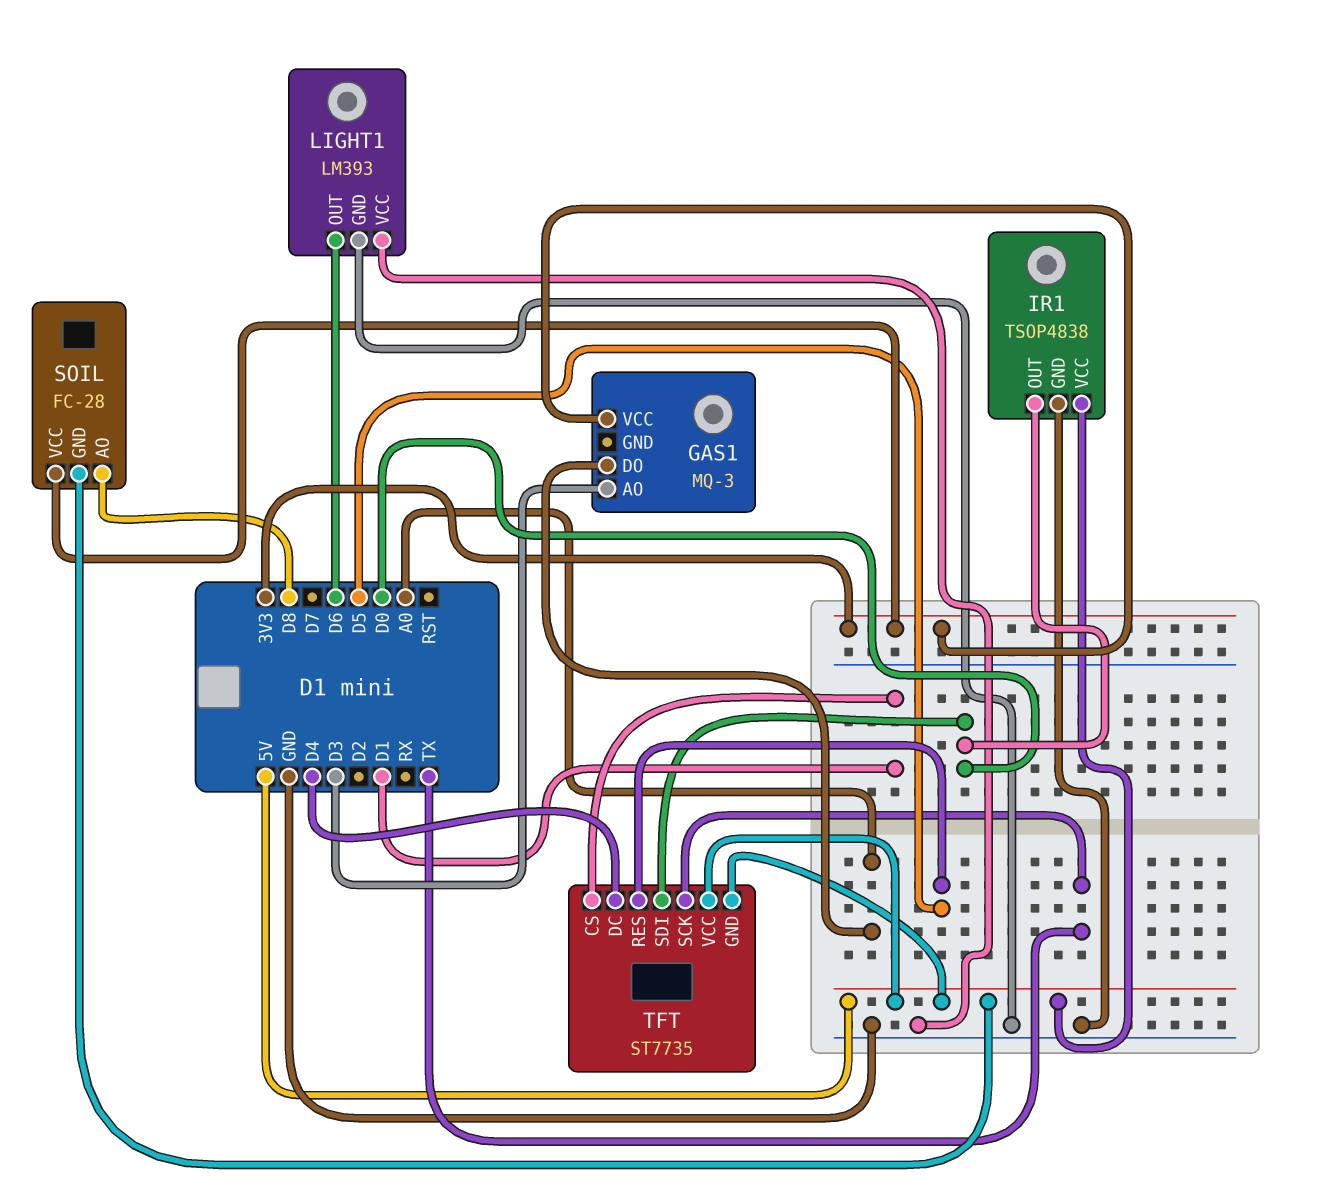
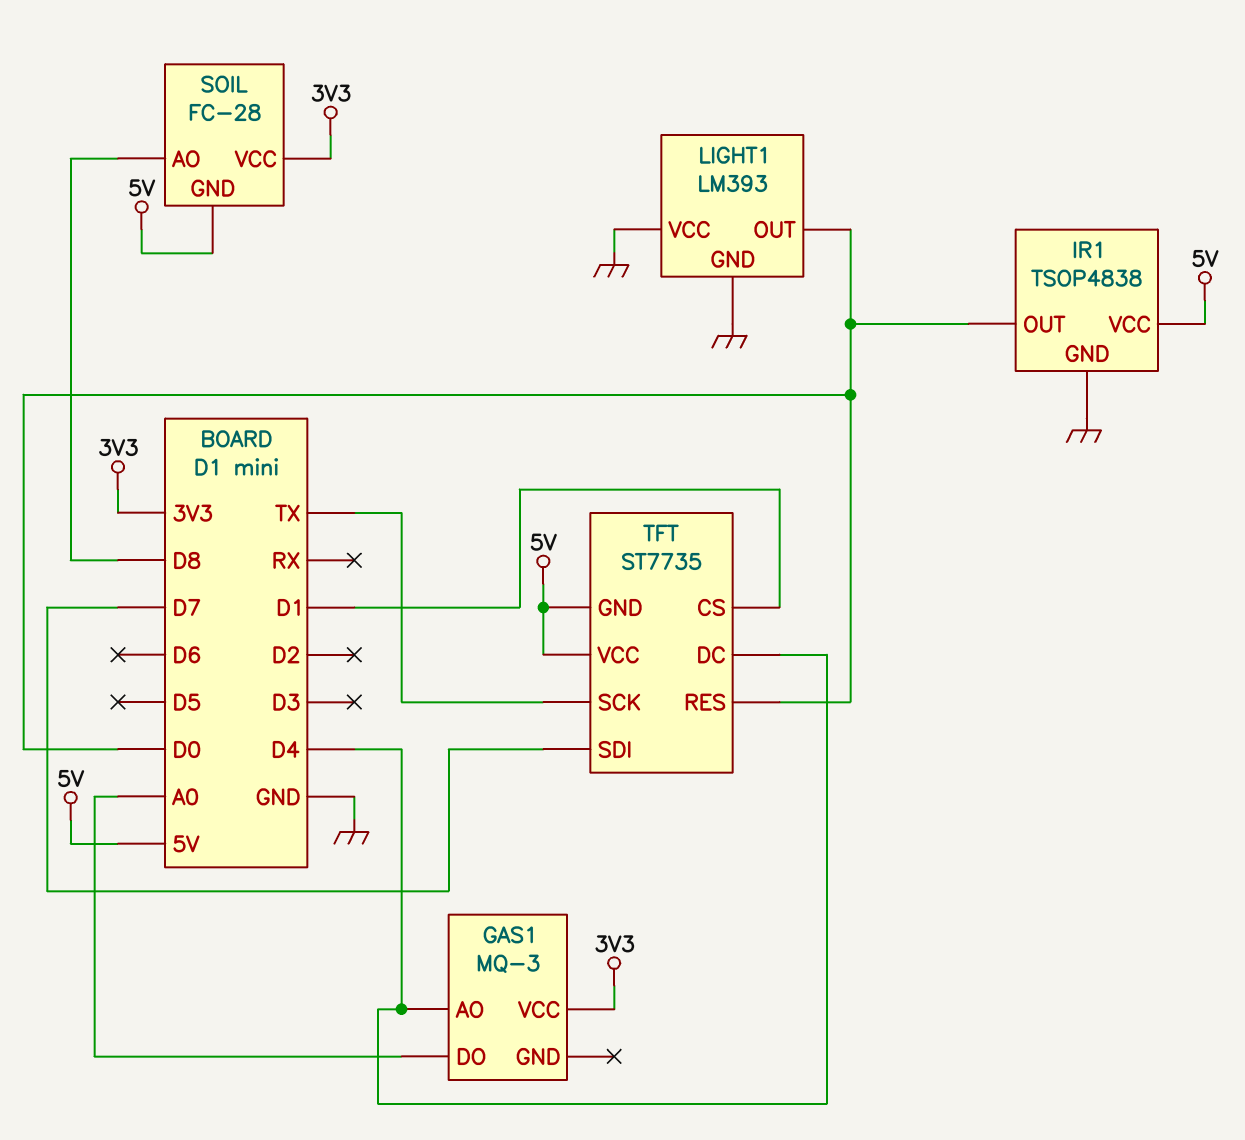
GAS1 pin AO: D3 -> D4
LIGHT1 pin OUT: D6 -> D0
TFT pin RES: D5 -> D0
TFT pin SDI: D0 -> D7

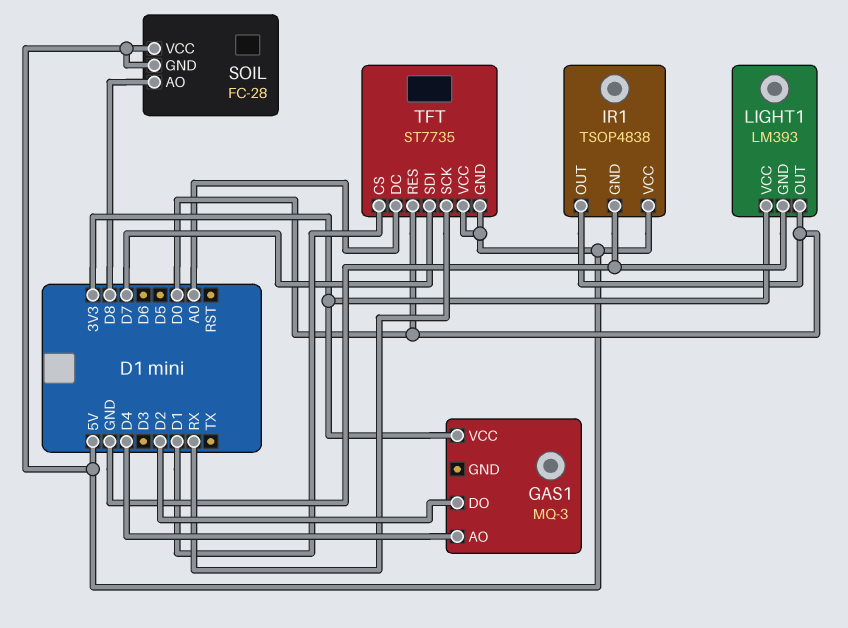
GAS1 pin DO: A0 -> D2
LIGHT1 pin VCC: GND -> 3V3
SOIL pin VCC: 3V3 -> 5V
TFT pin DC: D4 -> A0
TFT pin SCK: TX -> RX

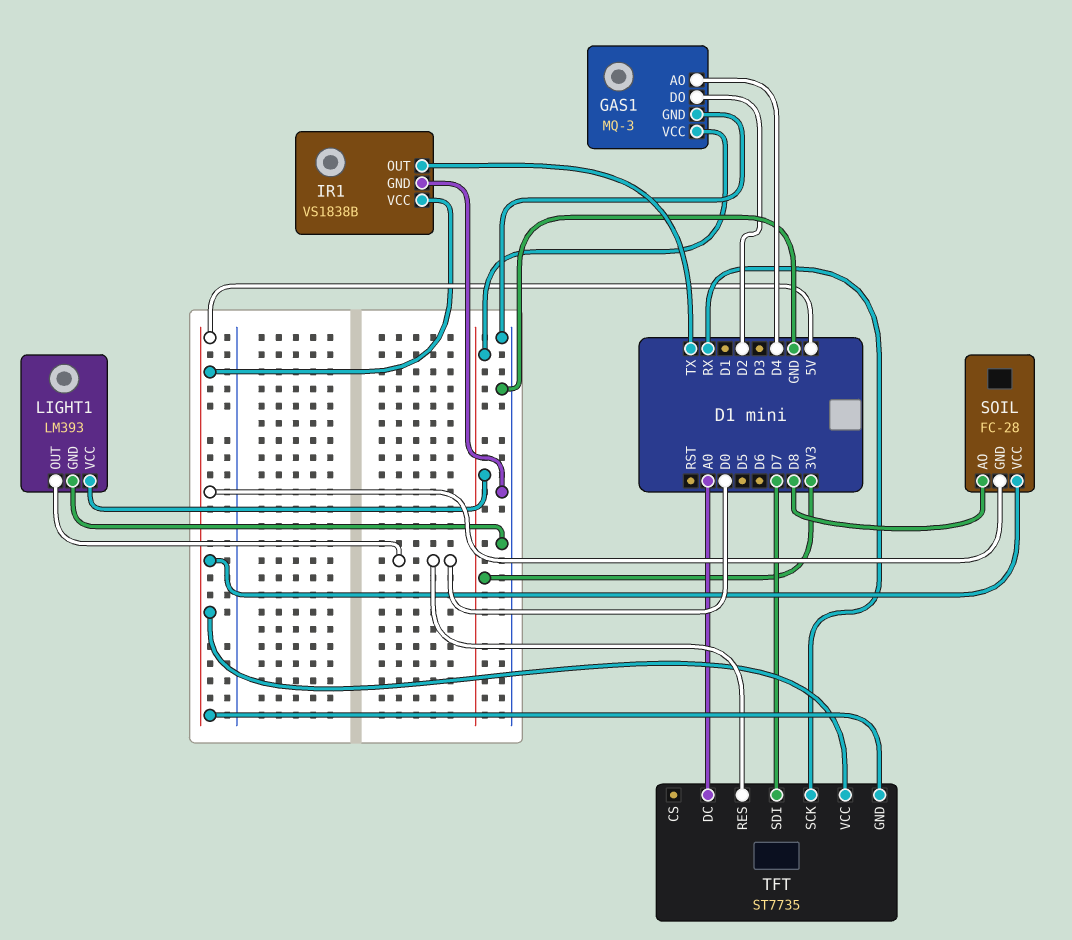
GAS1 pin GND: none -> GND
IR1: TSOP4838 -> VS1838B
IR1 pin OUT: D0 -> TX
TFT pin CS: D1 -> none

